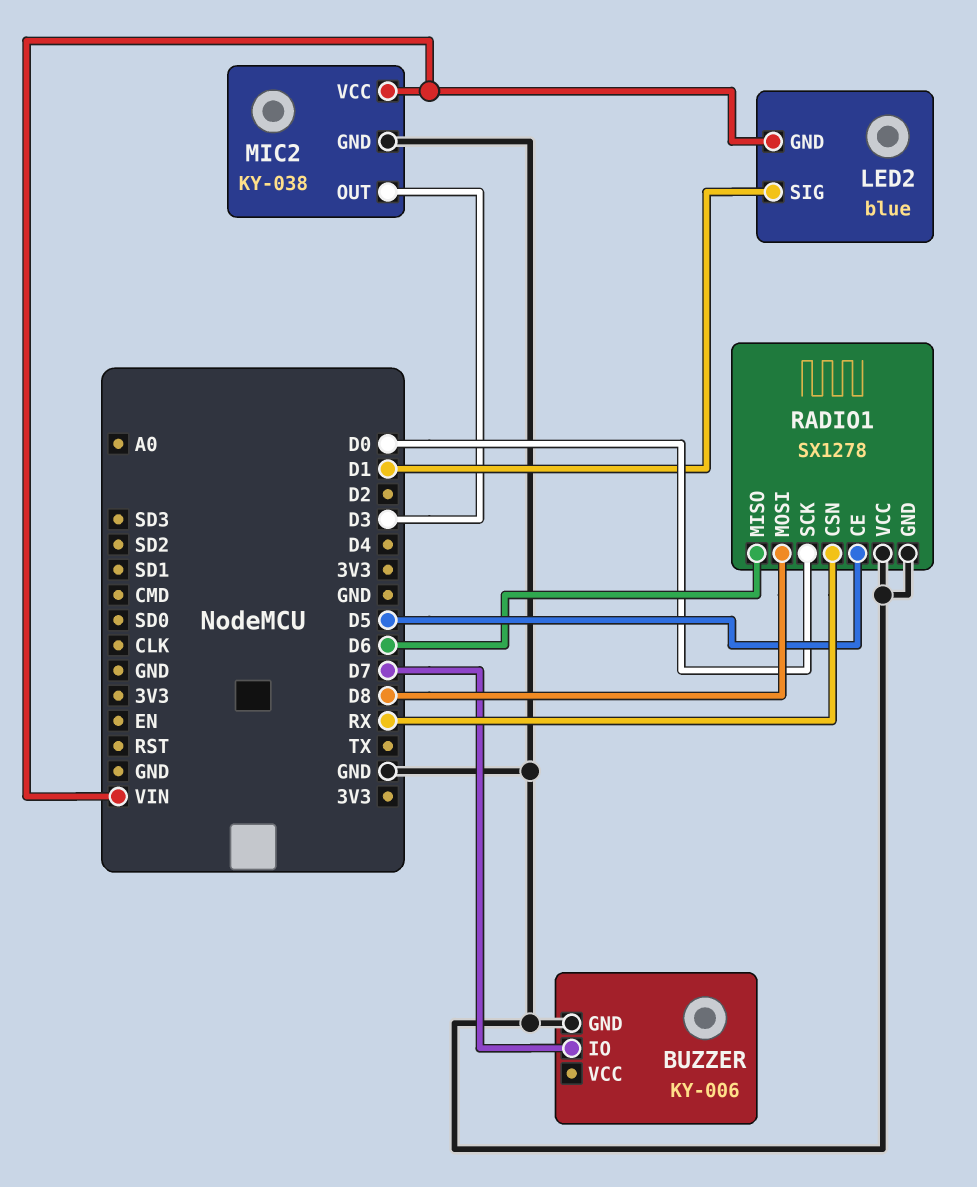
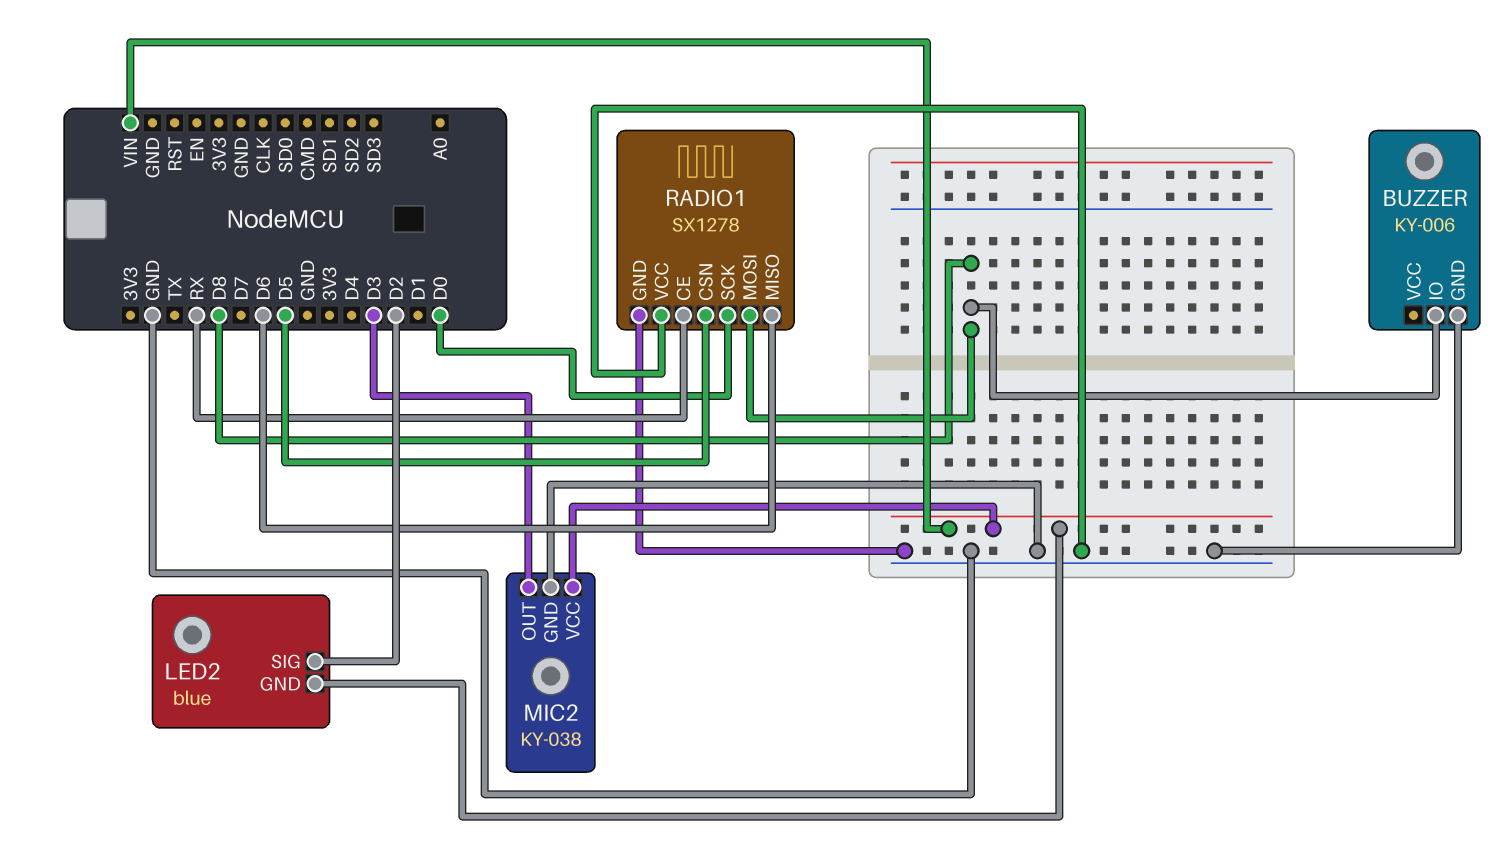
BUZZER pin IO: D7 -> D8
LED2 pin SIG: D1 -> D2
RADIO1 pin CE: D5 -> RX
RADIO1 pin CSN: RX -> D5

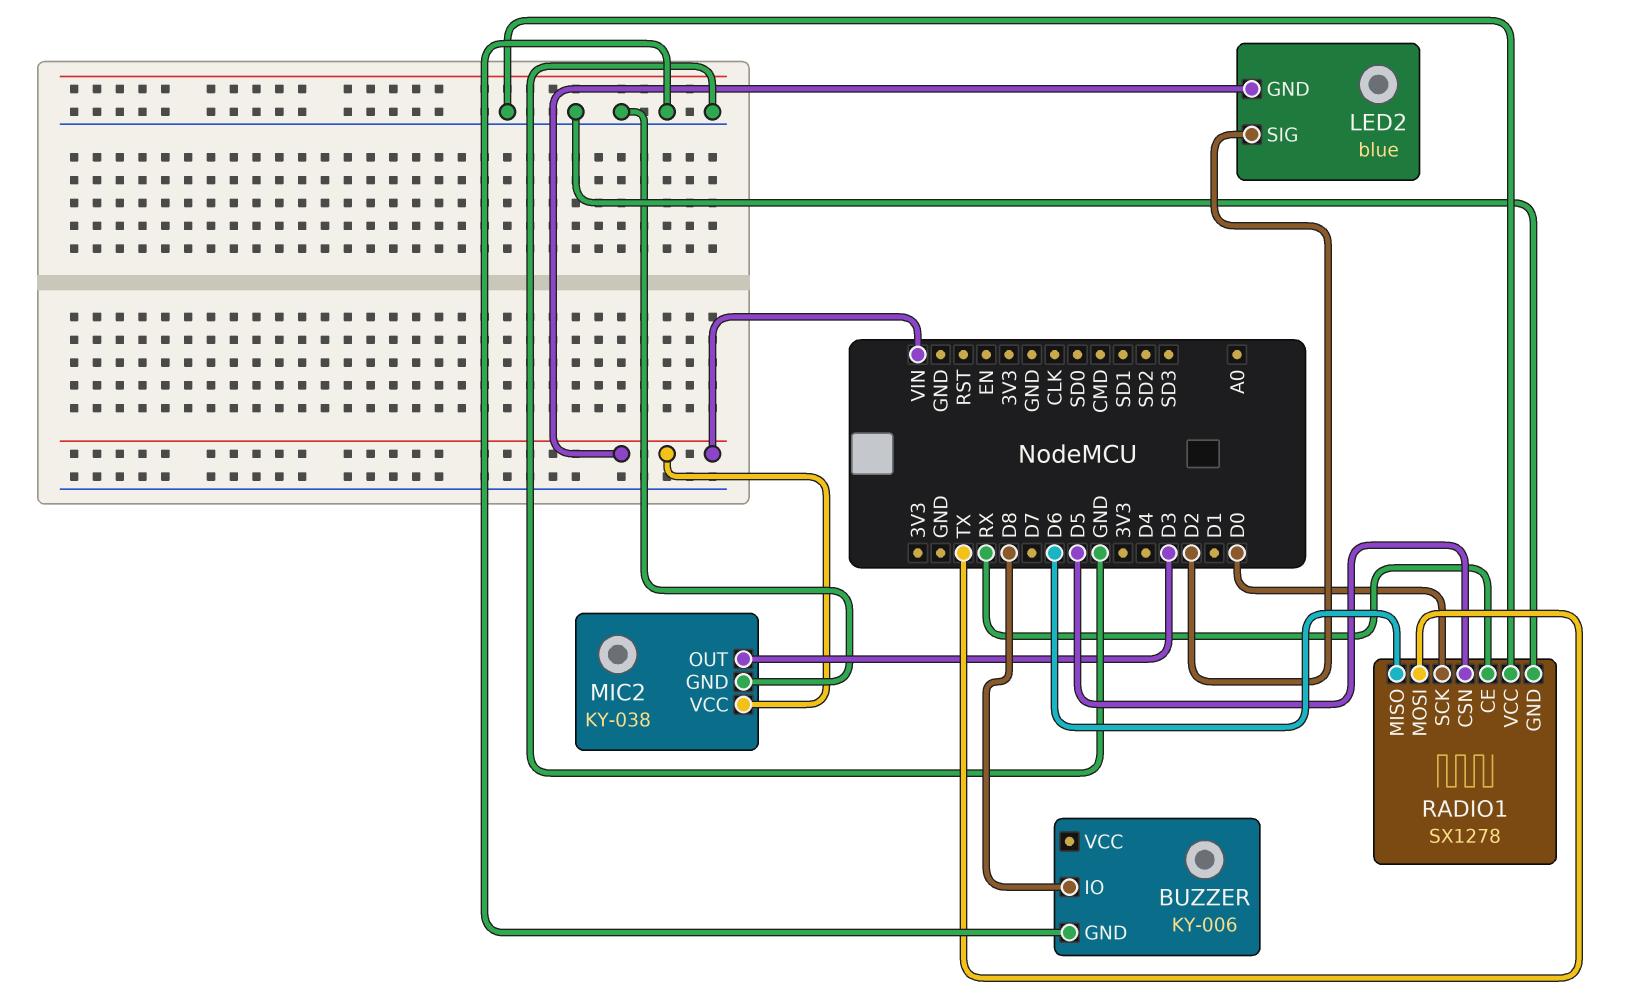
RADIO1 pin MOSI: D8 -> TX

